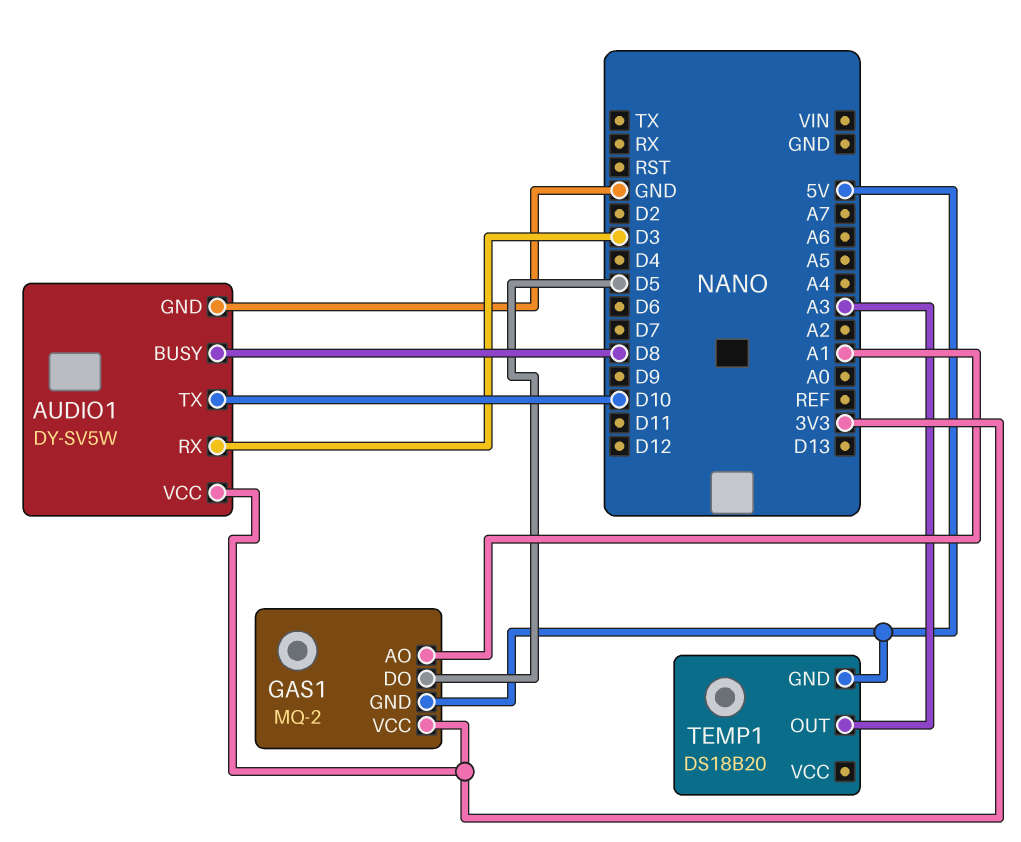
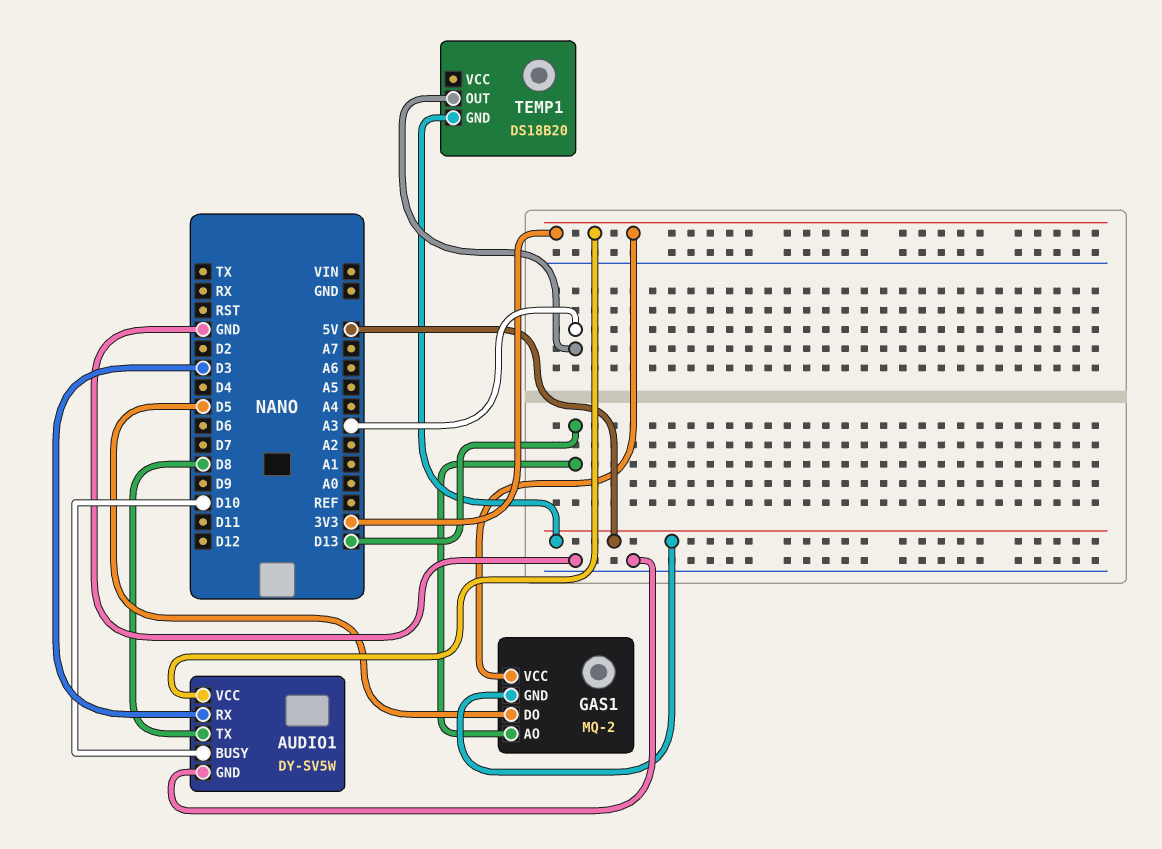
AUDIO1 pin BUSY: D8 -> D10
AUDIO1 pin TX: D10 -> D8
GAS1 pin AO: A1 -> D13

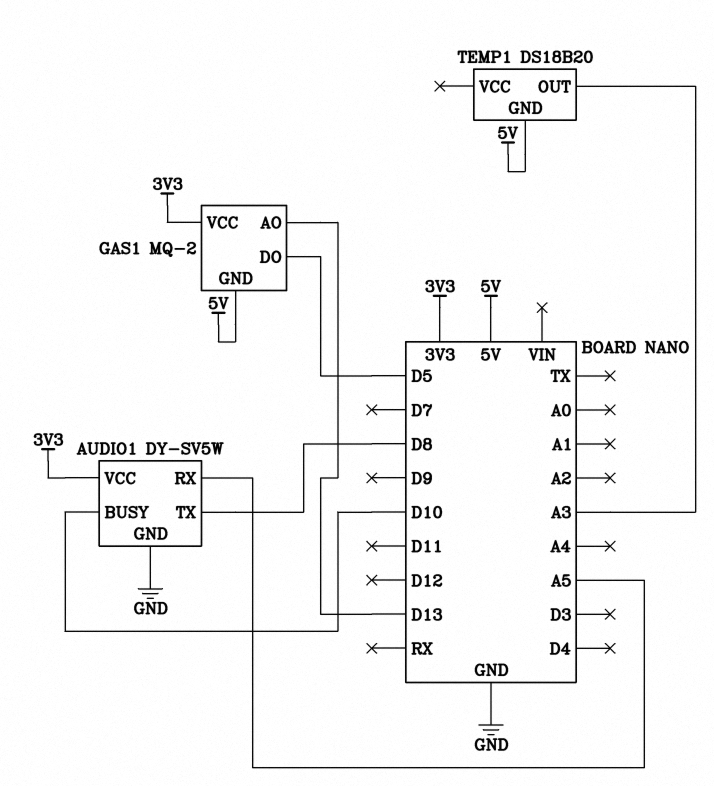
AUDIO1 pin RX: D3 -> A5

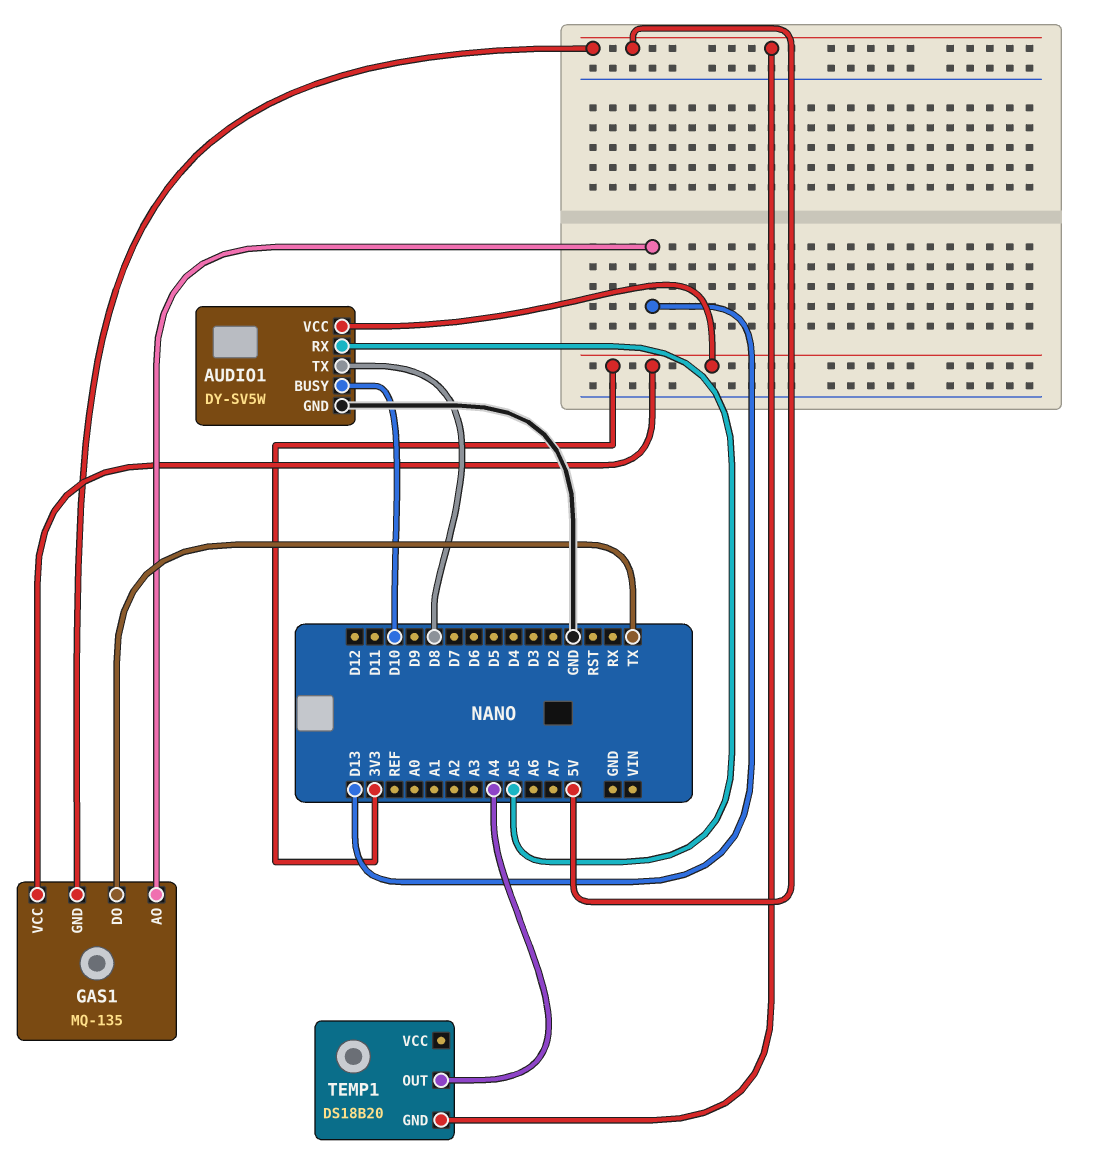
GAS1: MQ-2 -> MQ-135
GAS1 pin DO: D5 -> TX
TEMP1 pin OUT: A3 -> A4

